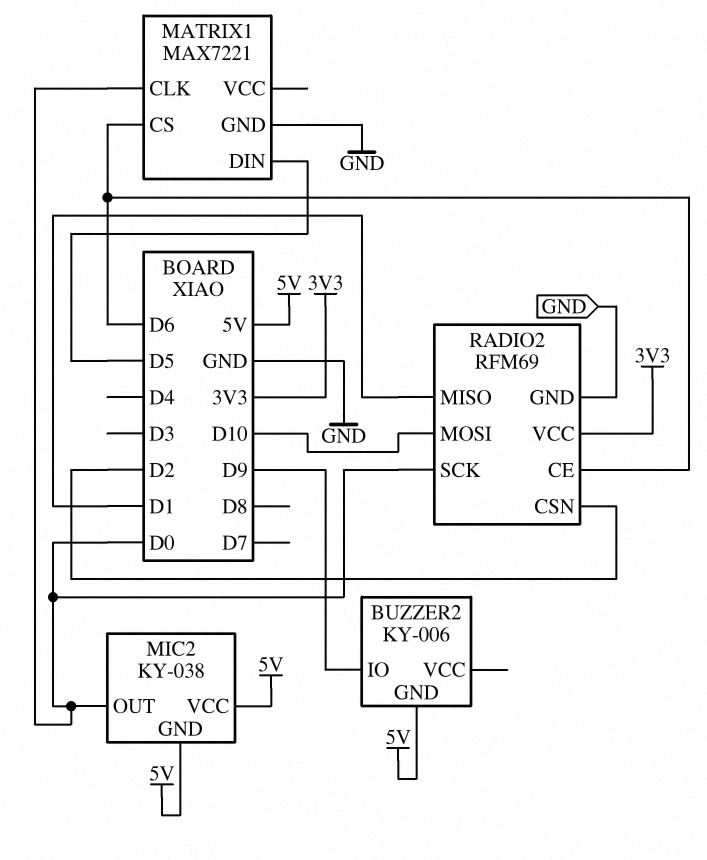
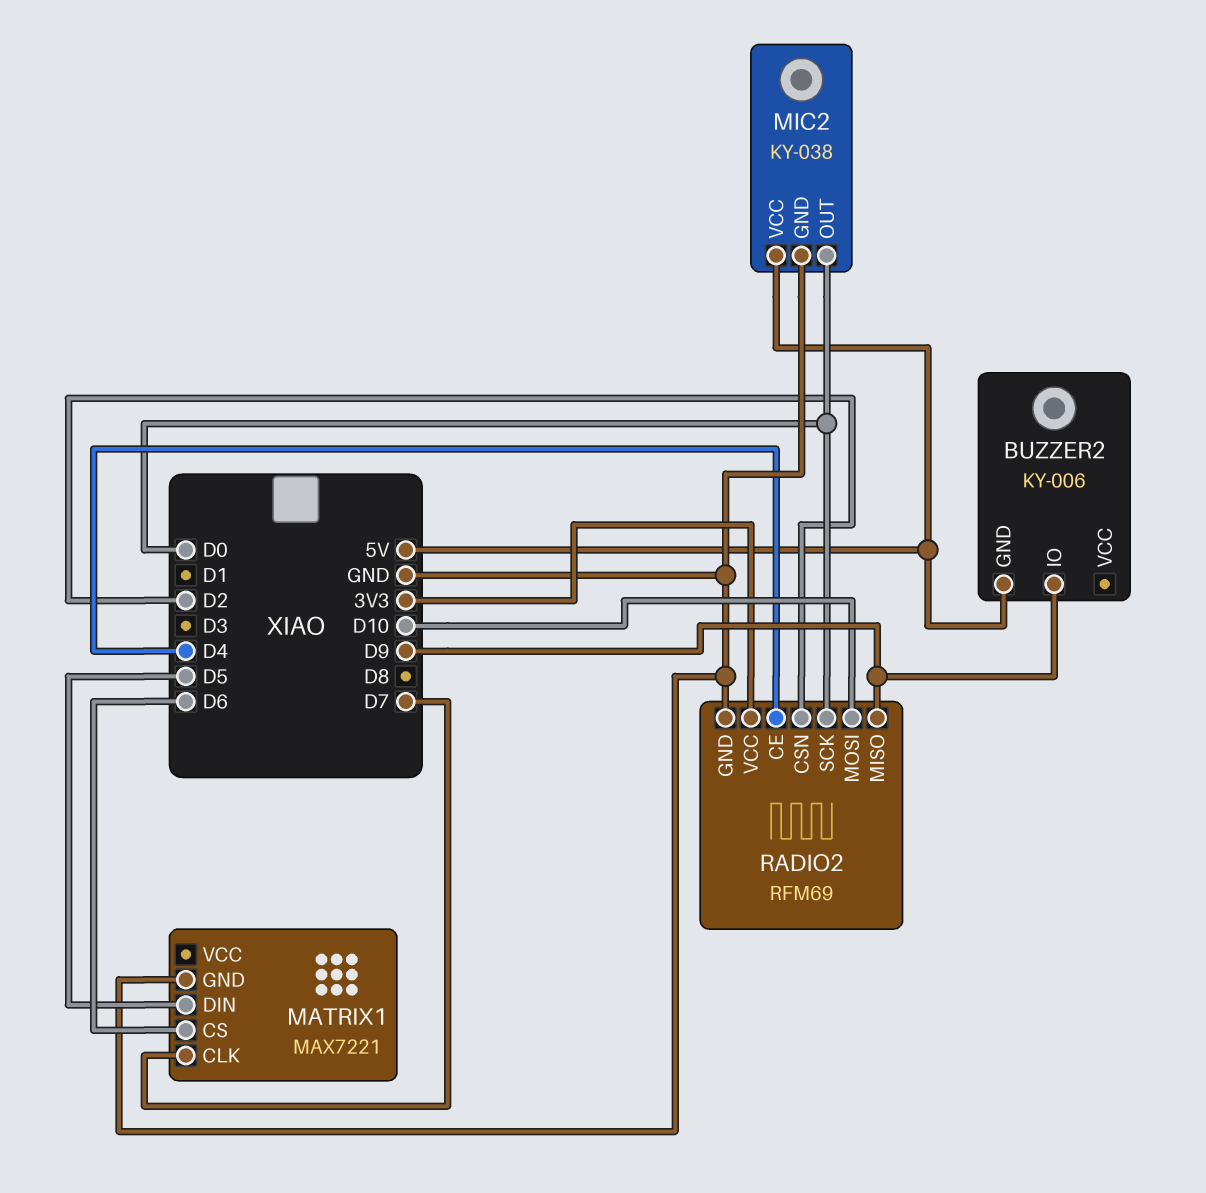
MATRIX1 pin CLK: D0 -> D7
MIC2 pin GND: 5V -> GND
RADIO2 pin CE: D6 -> D4
RADIO2 pin MISO: D1 -> D9

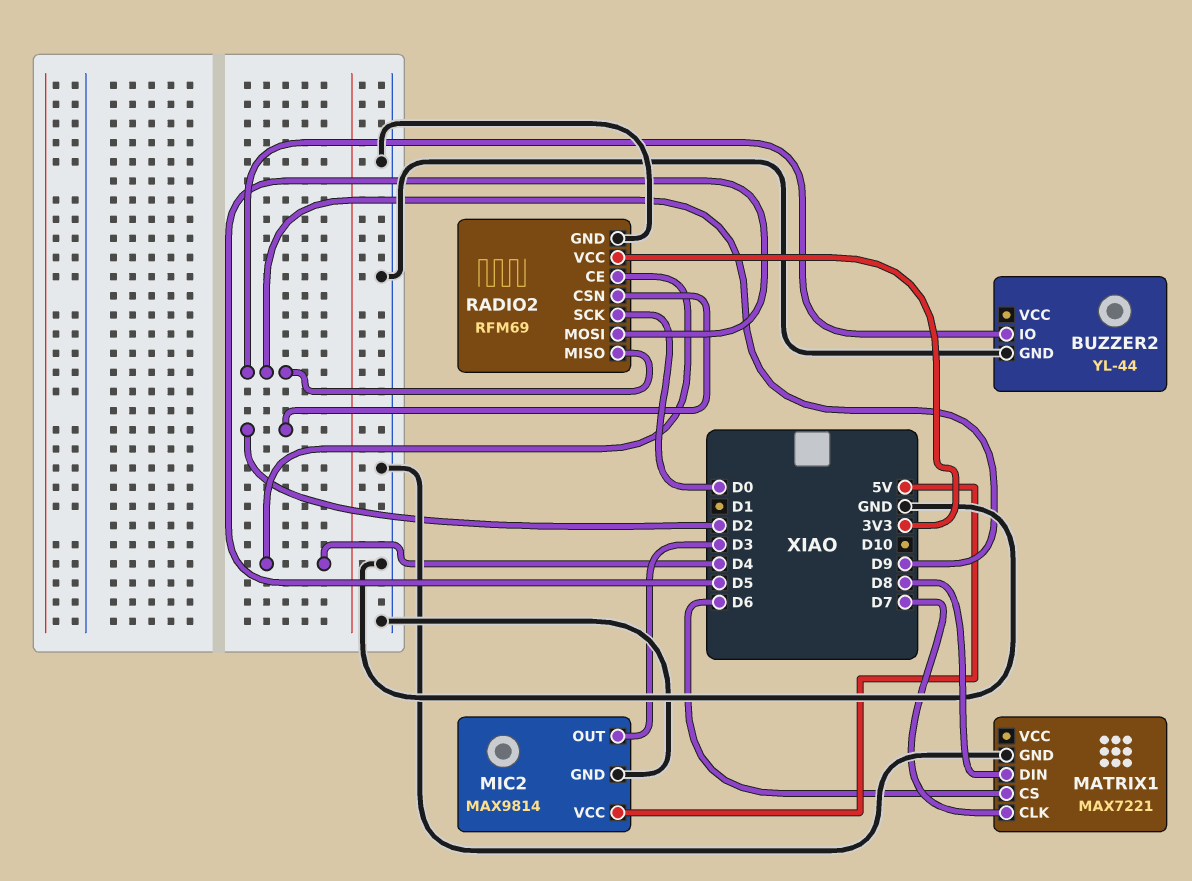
BUZZER2: KY-006 -> YL-44
BUZZER2 pin GND: 5V -> GND
MATRIX1 pin DIN: D5 -> D8
MIC2: KY-038 -> MAX9814
MIC2 pin OUT: D0 -> D3
RADIO2 pin MOSI: D10 -> D5

